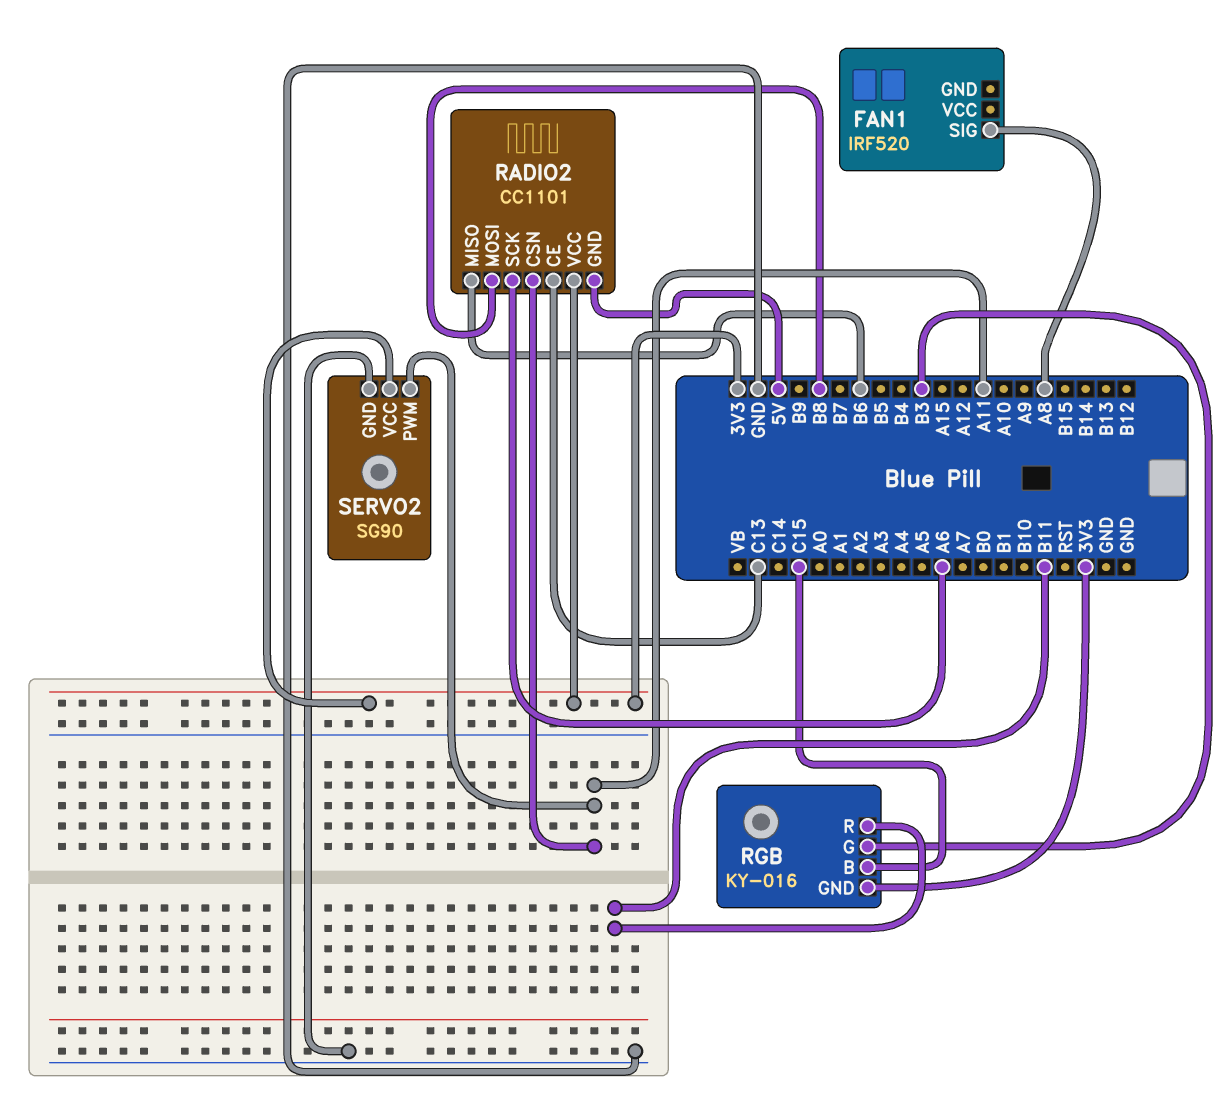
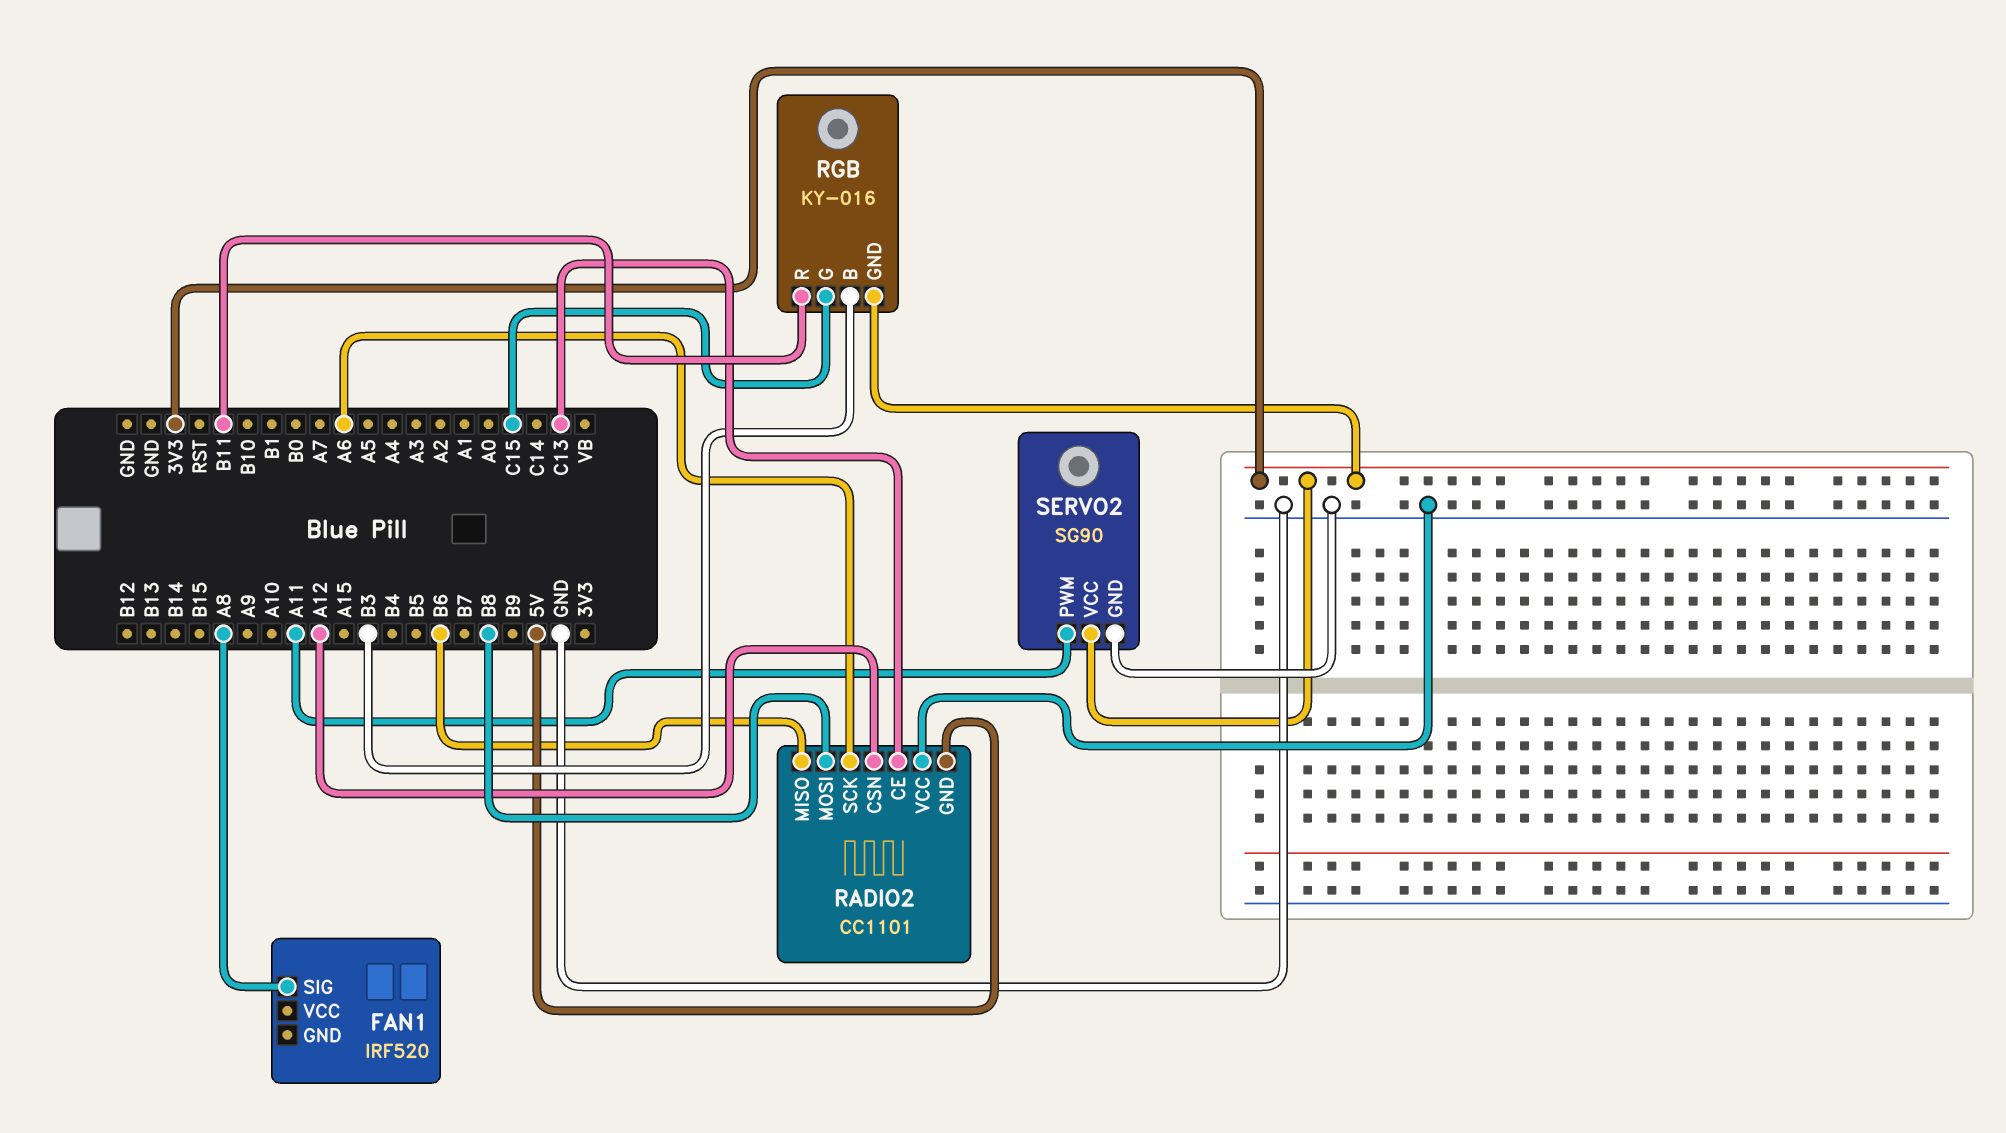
RADIO2 pin CSN: A11 -> A12
RADIO2 pin VCC: 3V3 -> GND
RGB pin B: C15 -> B3
RGB pin G: B3 -> C15

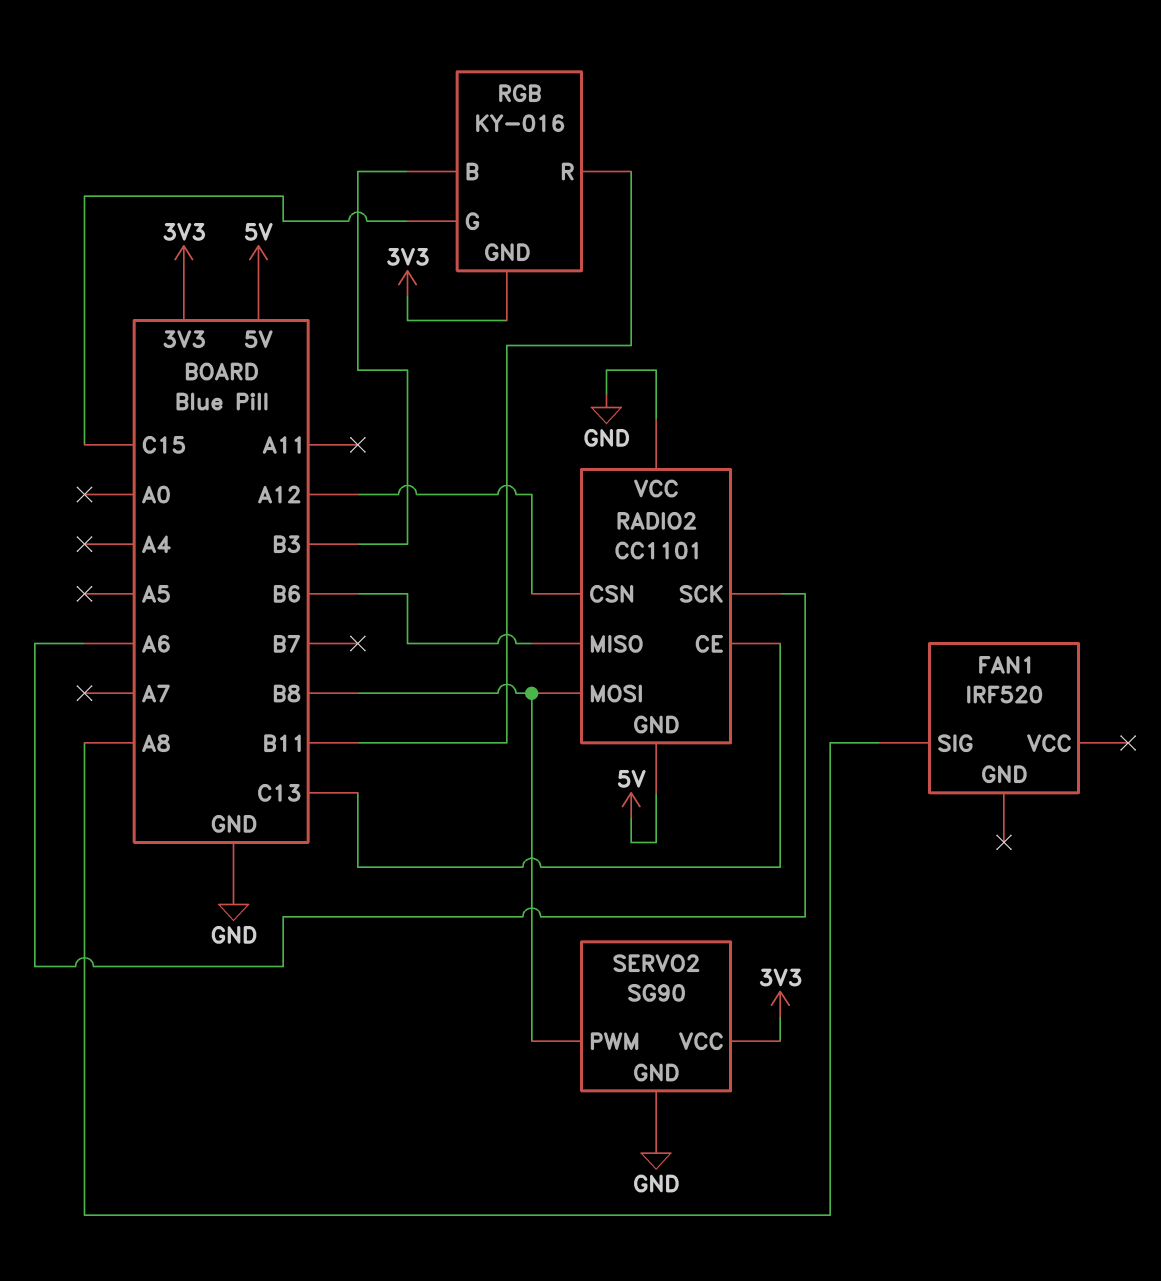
SERVO2 pin PWM: A11 -> B8

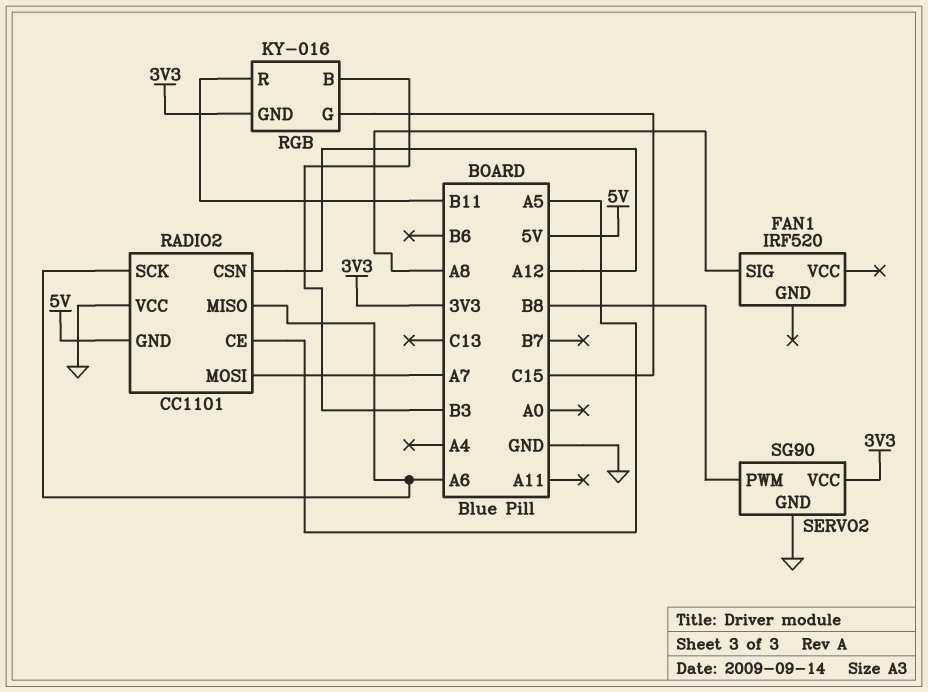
RADIO2 pin CE: C13 -> A5
RADIO2 pin MISO: B6 -> A6
RADIO2 pin MOSI: B8 -> A7

